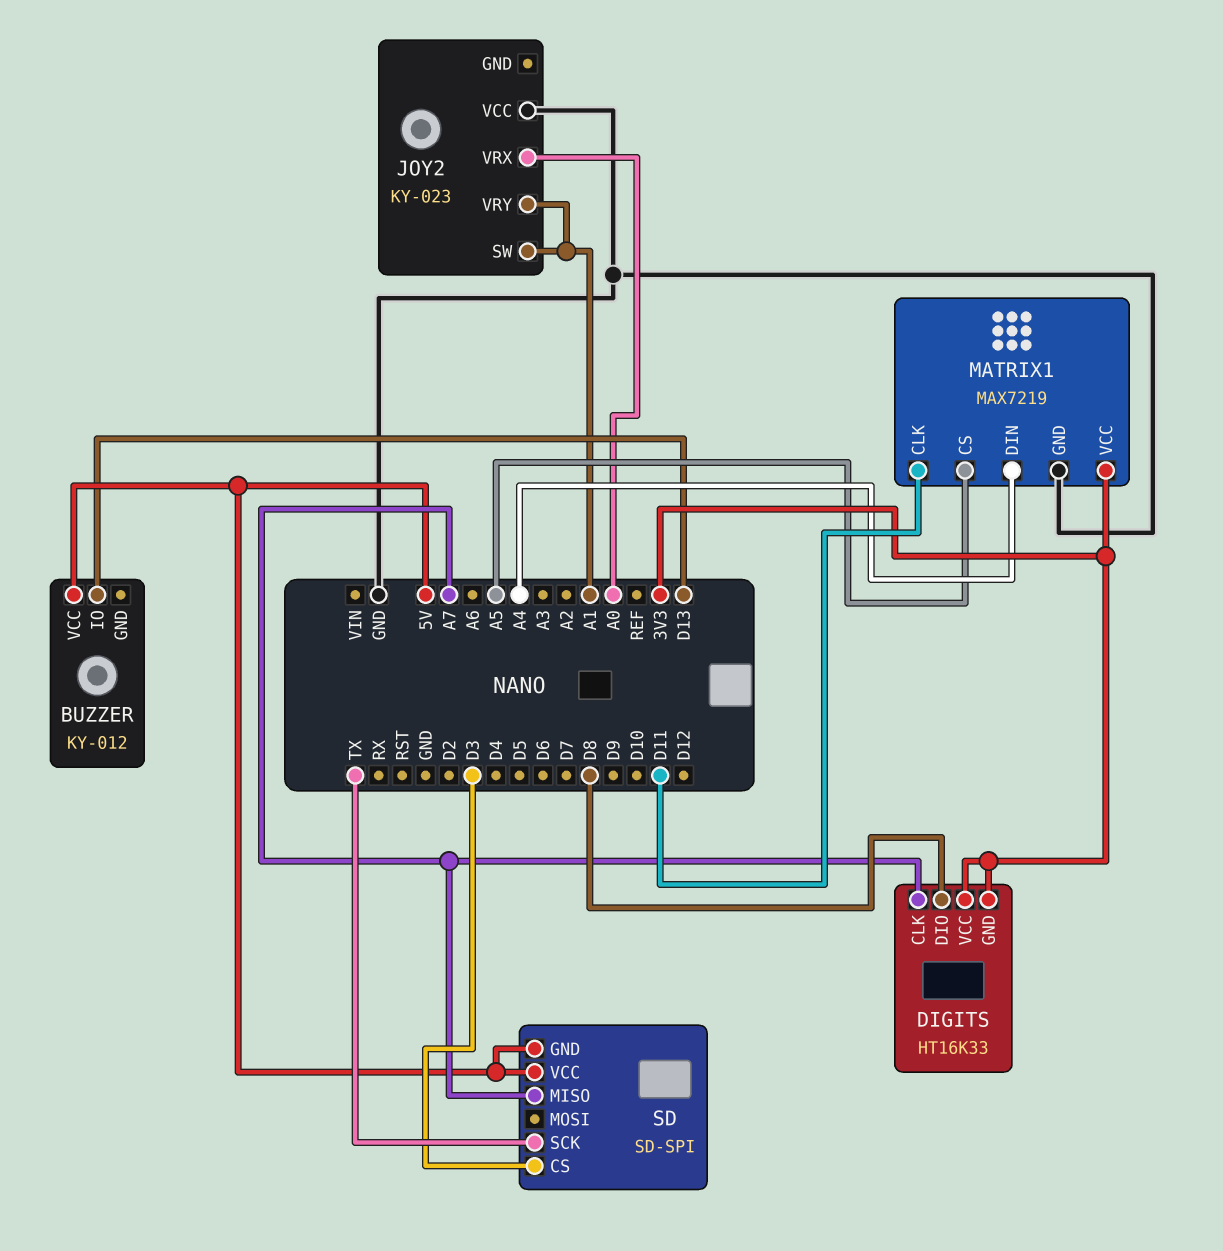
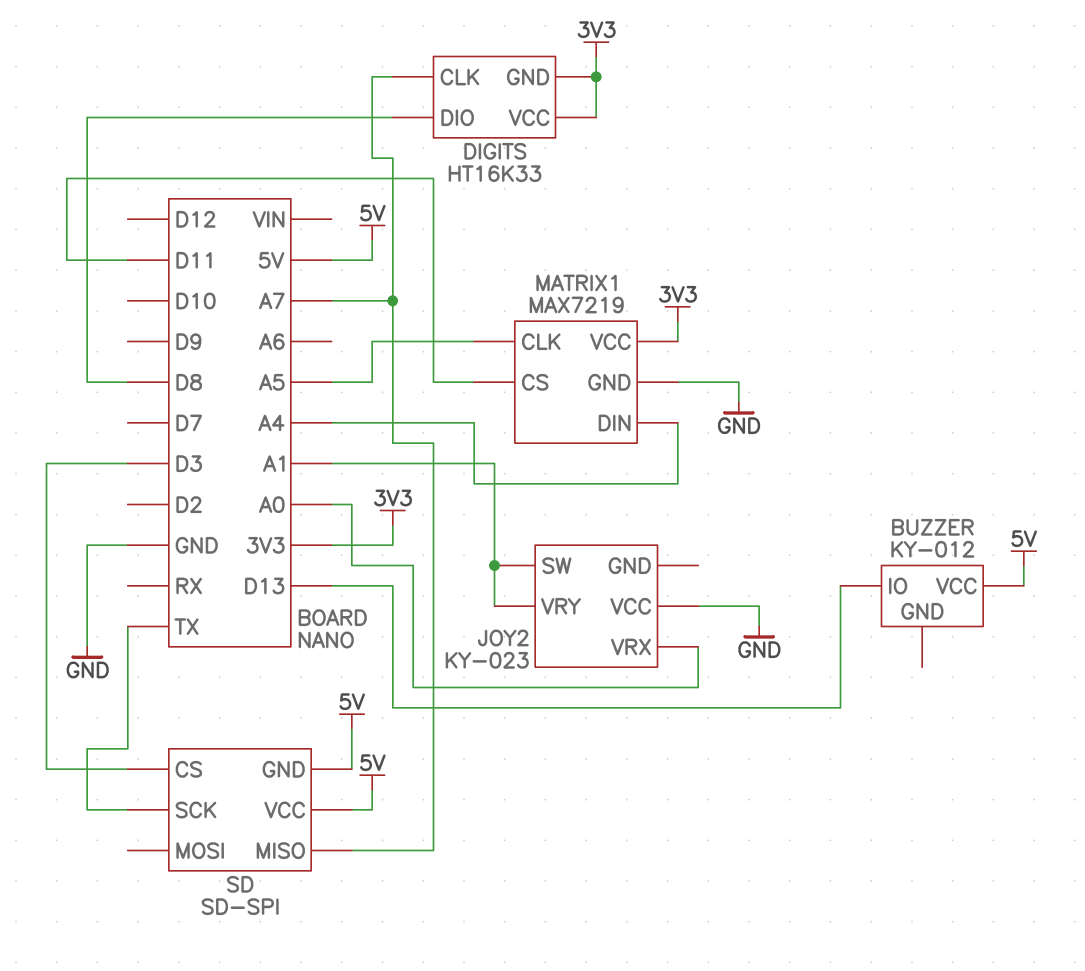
MATRIX1 pin CLK: D11 -> A5
MATRIX1 pin CS: A5 -> D11

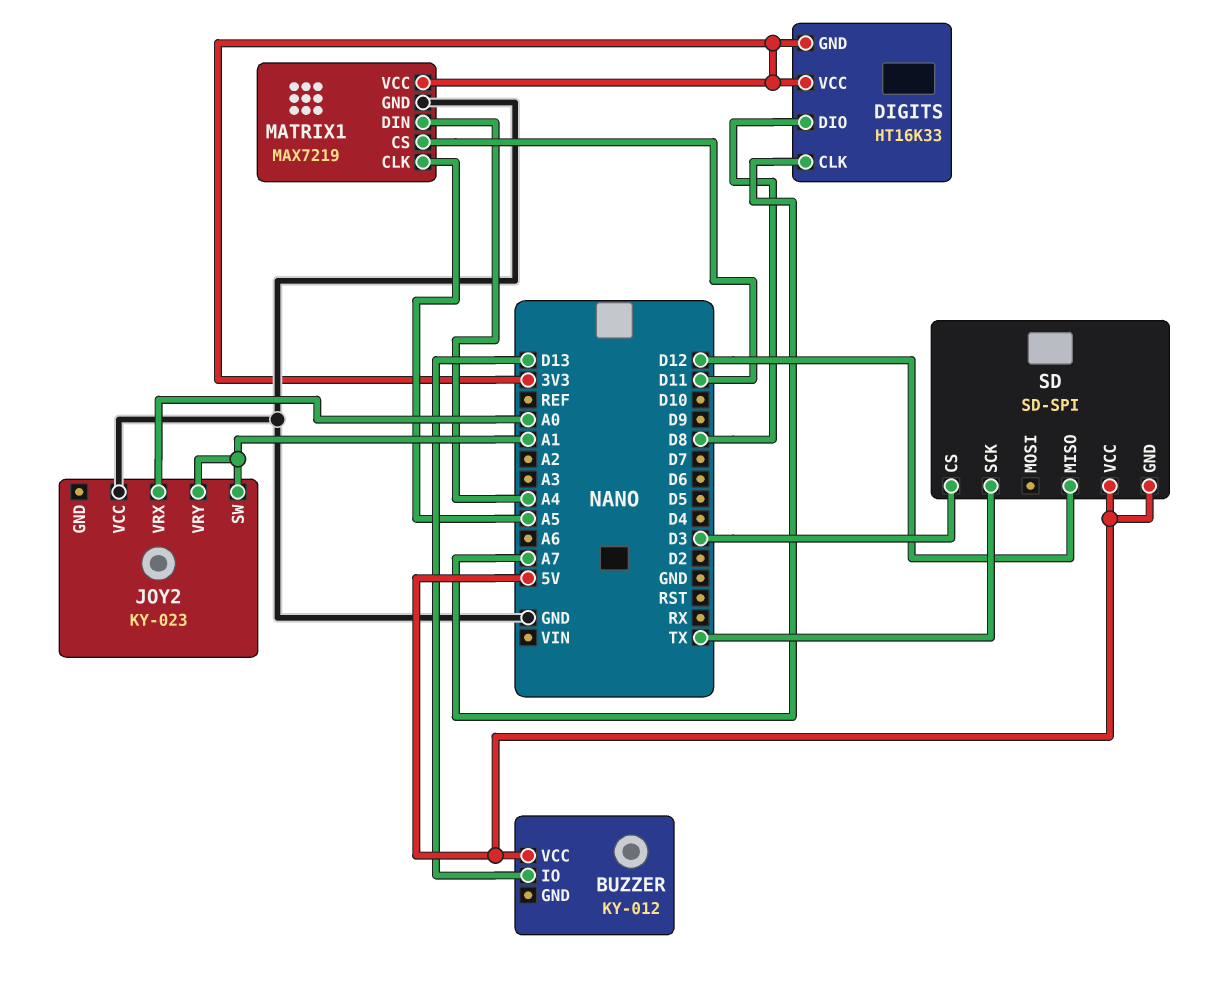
SD pin MISO: A7 -> D12

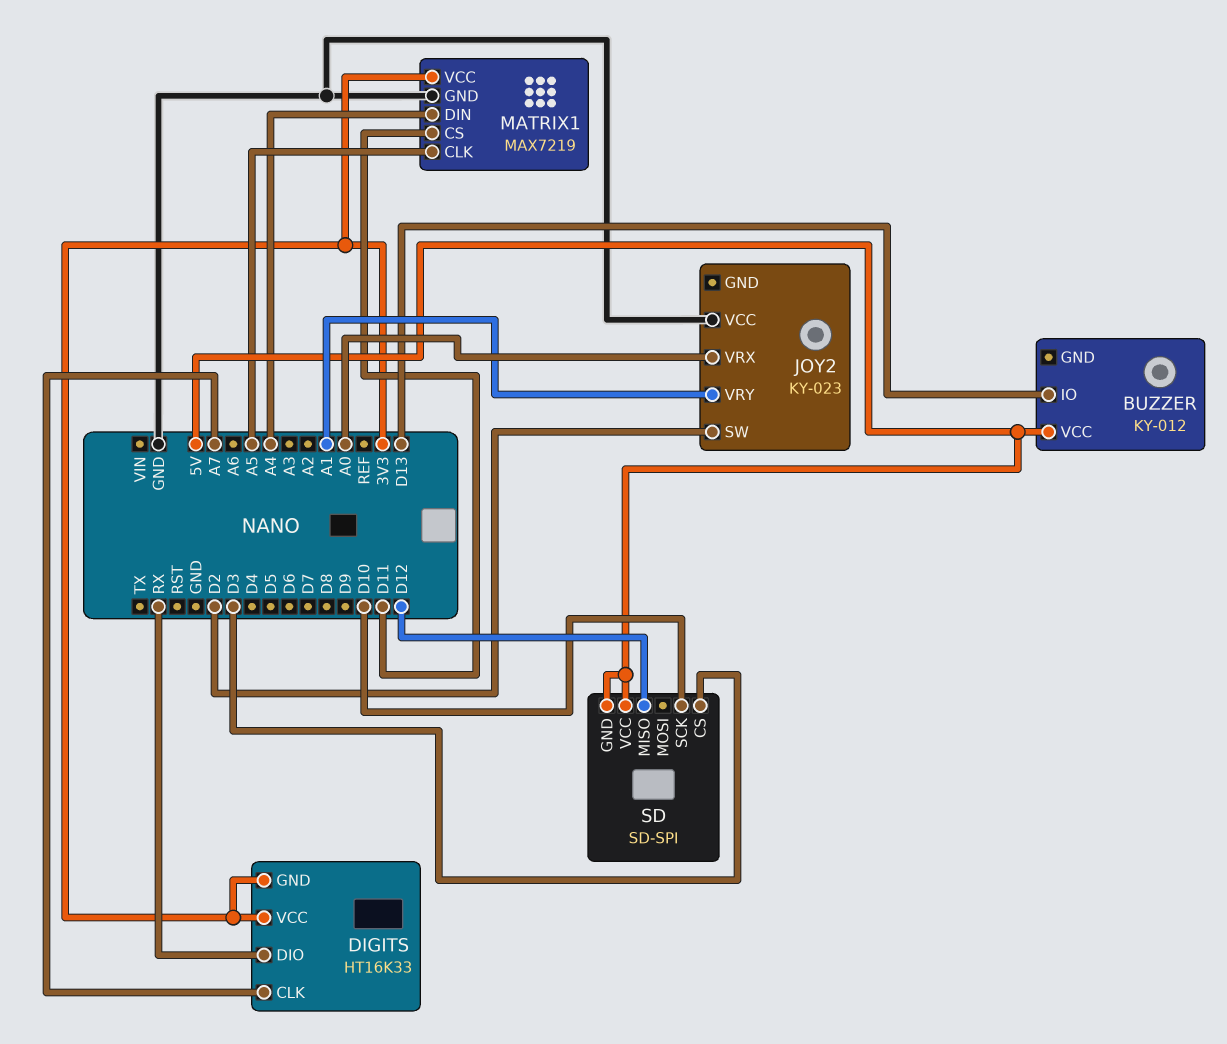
DIGITS pin DIO: D8 -> RX
JOY2 pin SW: A1 -> D2
SD pin SCK: TX -> D10

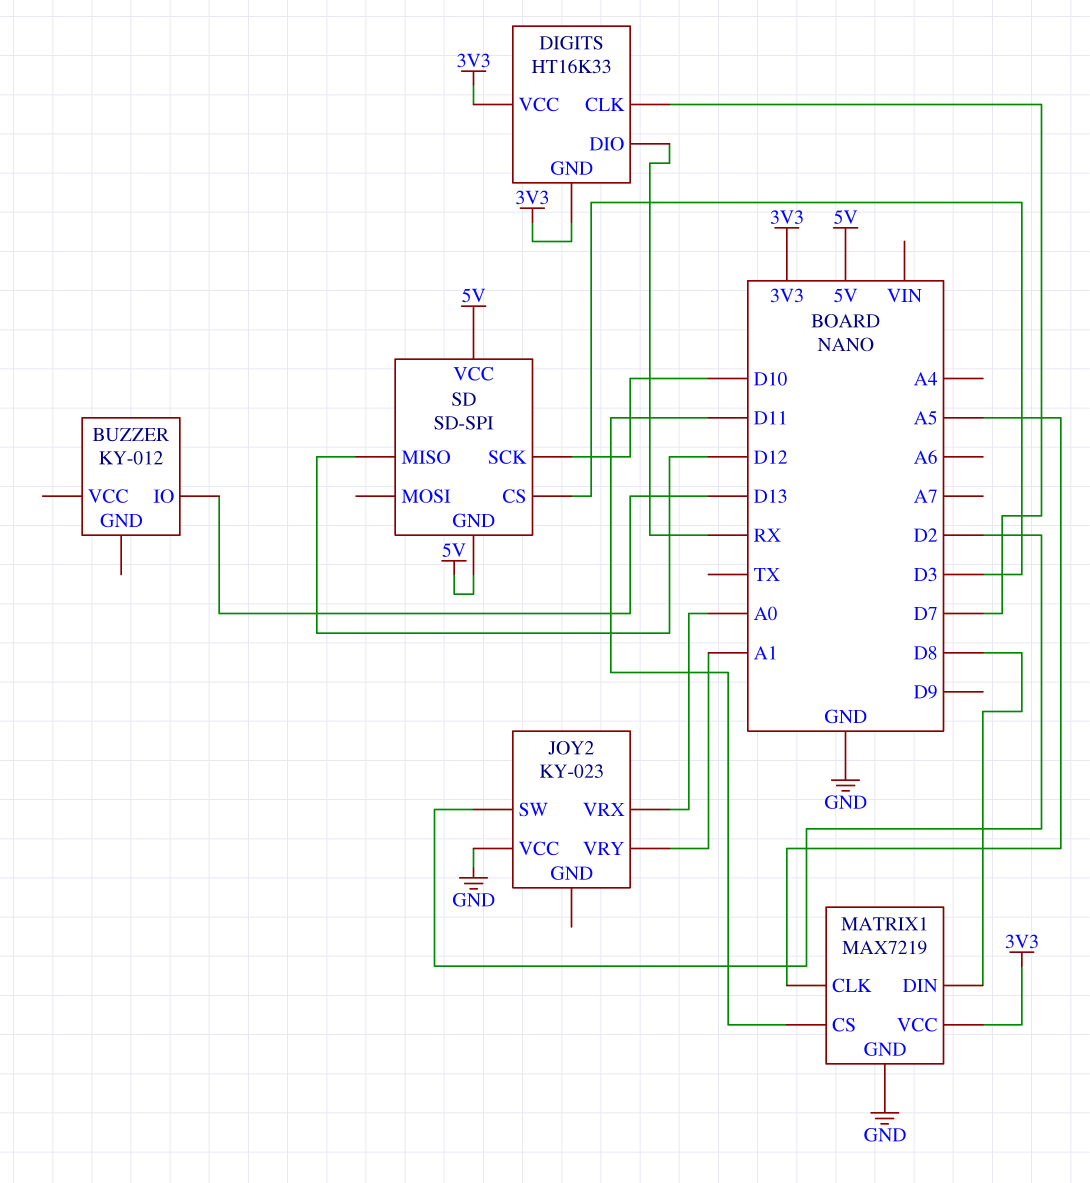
BUZZER pin VCC: 5V -> none
DIGITS pin CLK: A7 -> D7
MATRIX1 pin DIN: A4 -> D8

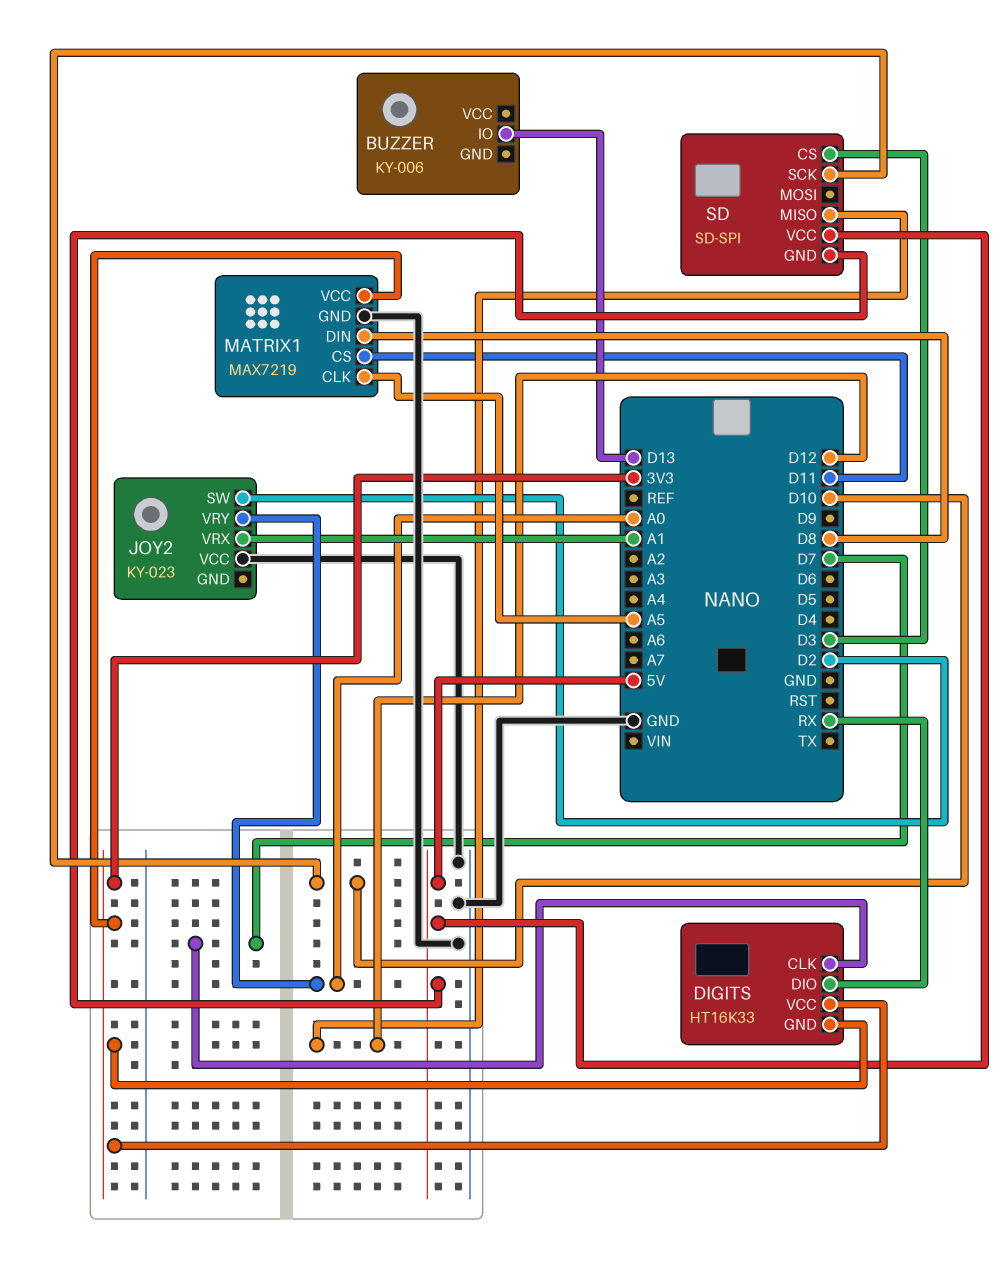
BUZZER: KY-012 -> KY-006
JOY2 pin VRX: A0 -> A1
JOY2 pin VRY: A1 -> A0

